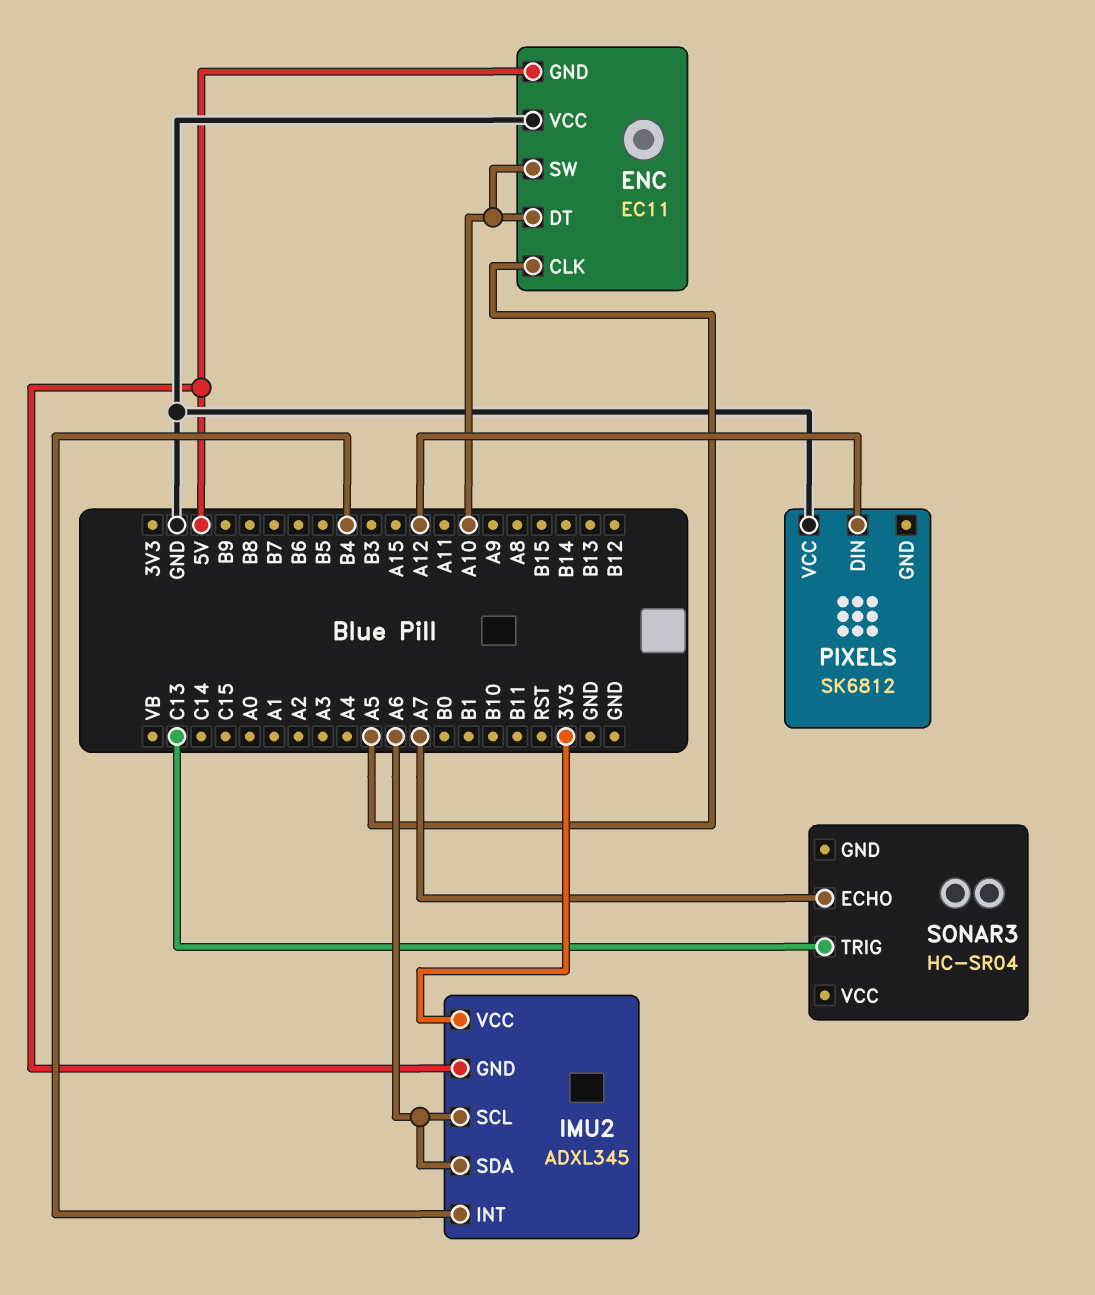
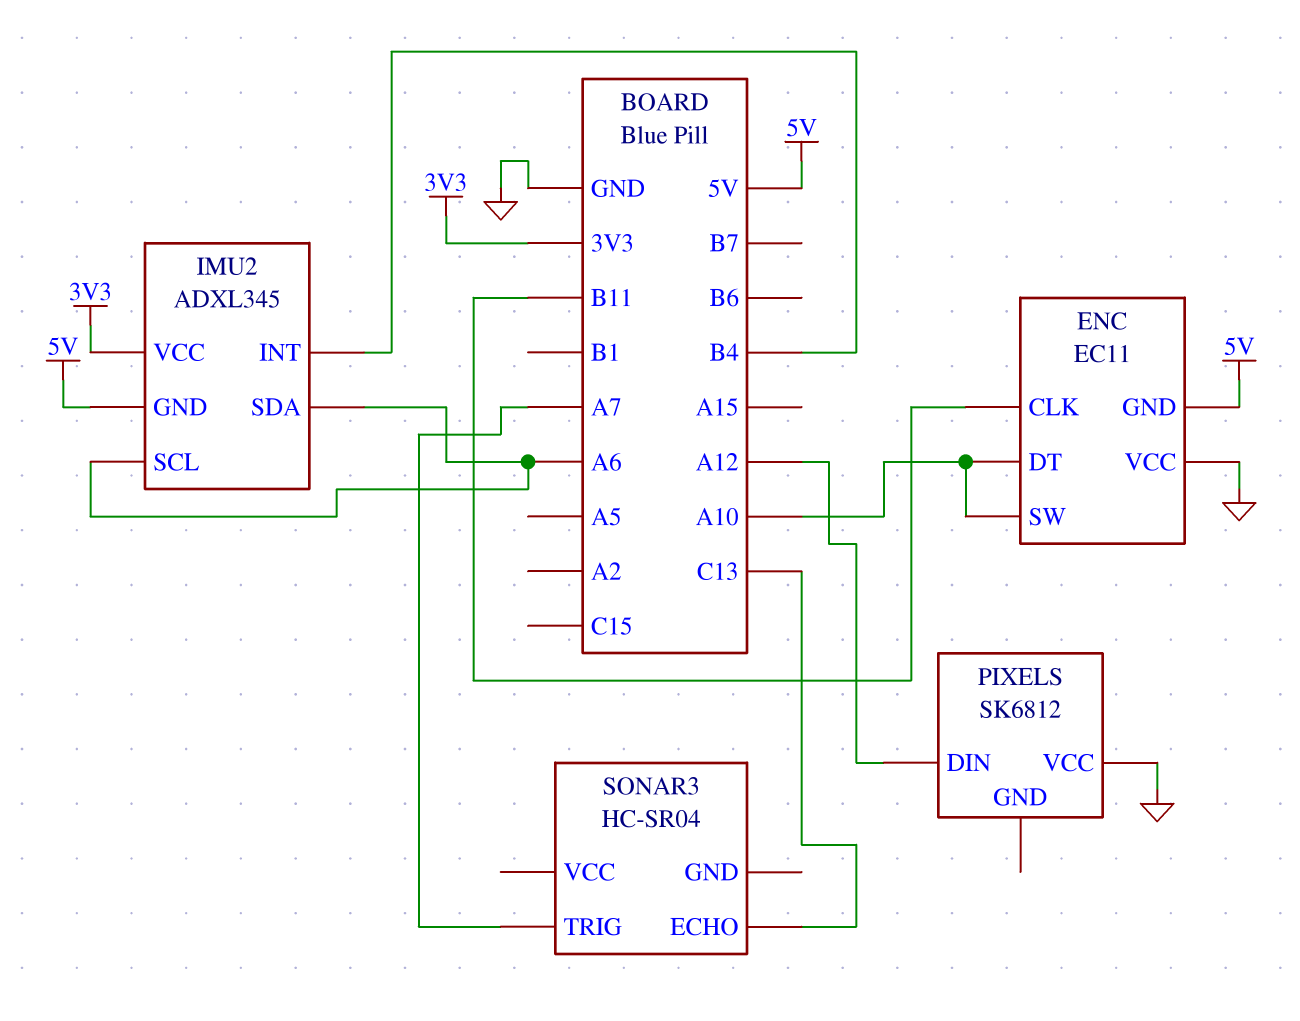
ENC pin CLK: A5 -> B11
SONAR3 pin ECHO: A7 -> C13
SONAR3 pin TRIG: C13 -> A7

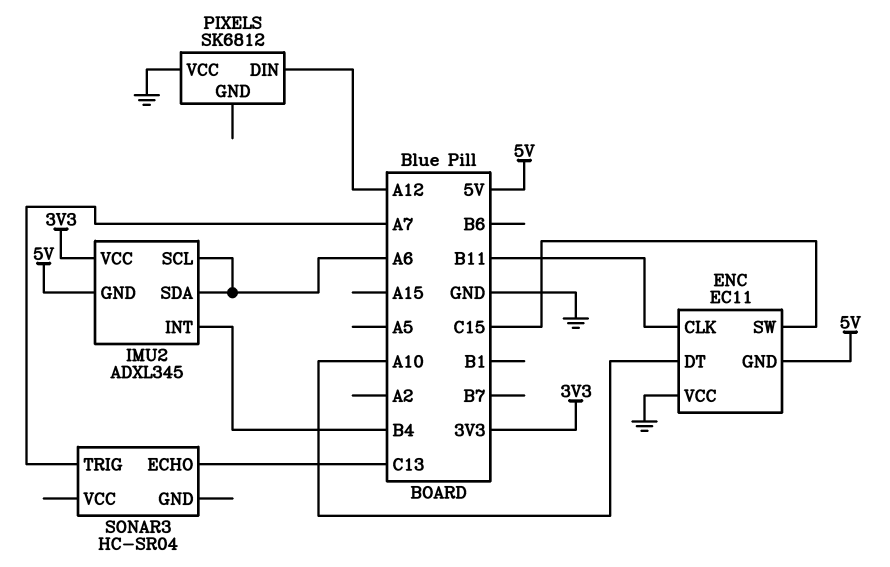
ENC pin SW: A10 -> C15

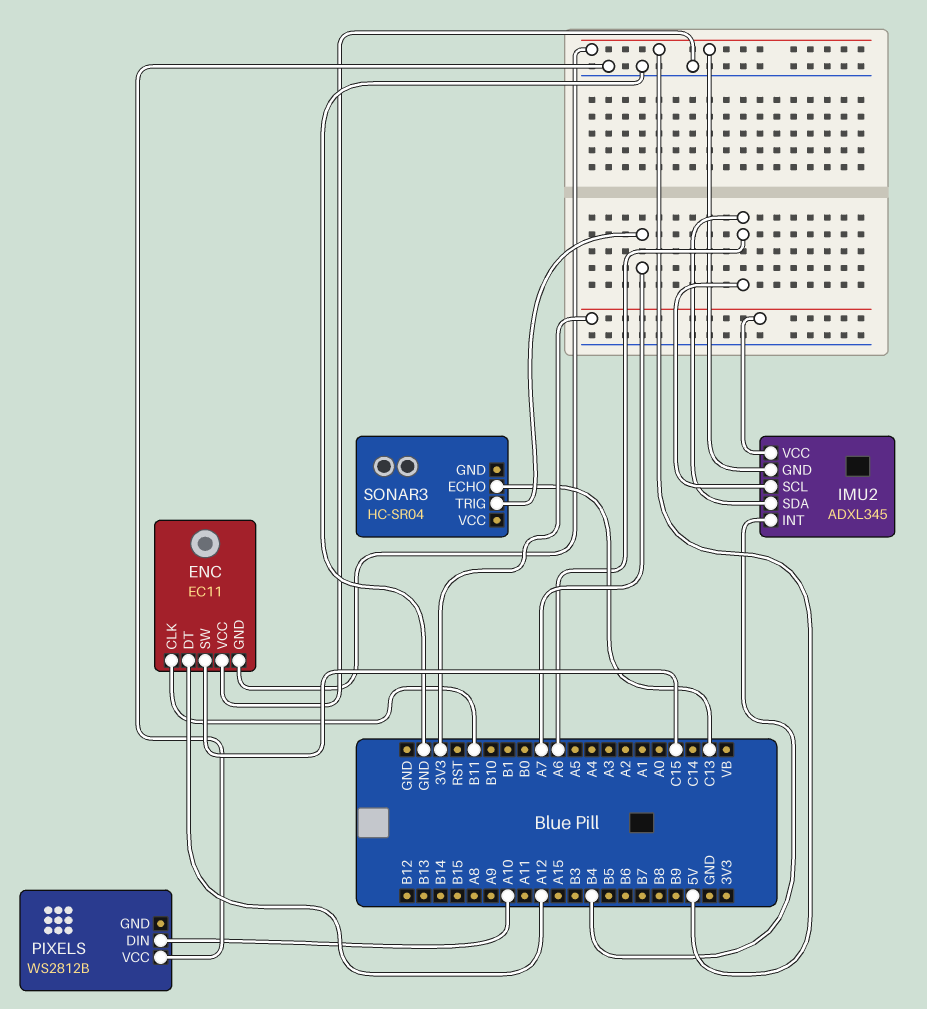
ENC pin DT: A10 -> A12
PIXELS: SK6812 -> WS2812B
PIXELS pin DIN: A12 -> A10

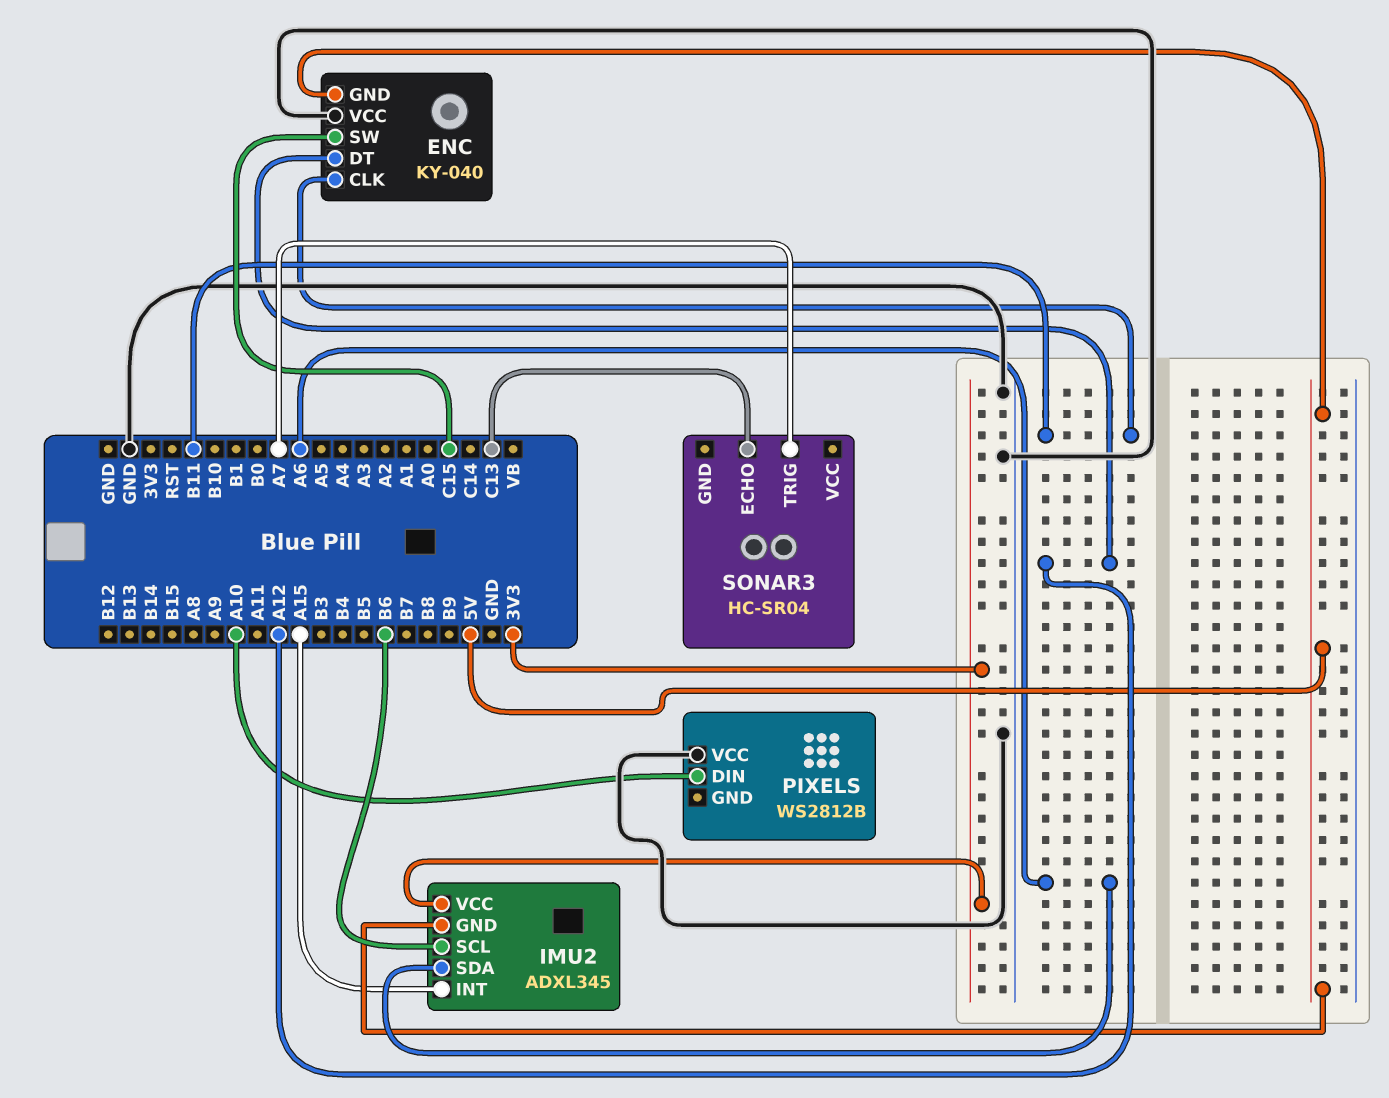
ENC: EC11 -> KY-040
IMU2 pin INT: B4 -> A15
IMU2 pin SCL: A6 -> B6

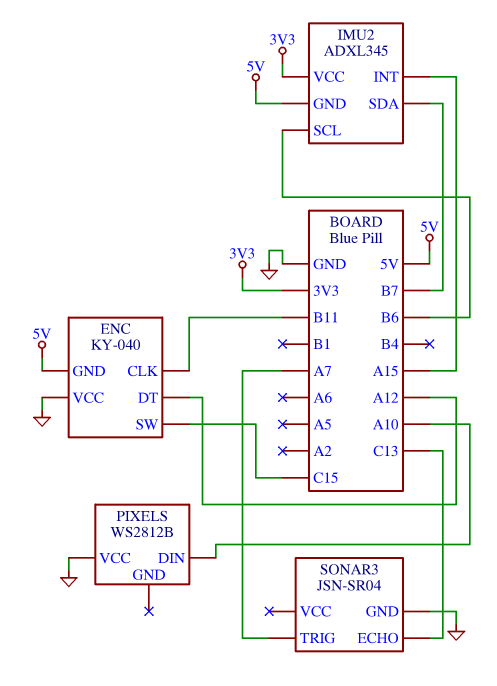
IMU2 pin SDA: A6 -> B7
SONAR3: HC-SR04 -> JSN-SR04
SONAR3 pin GND: none -> GND

